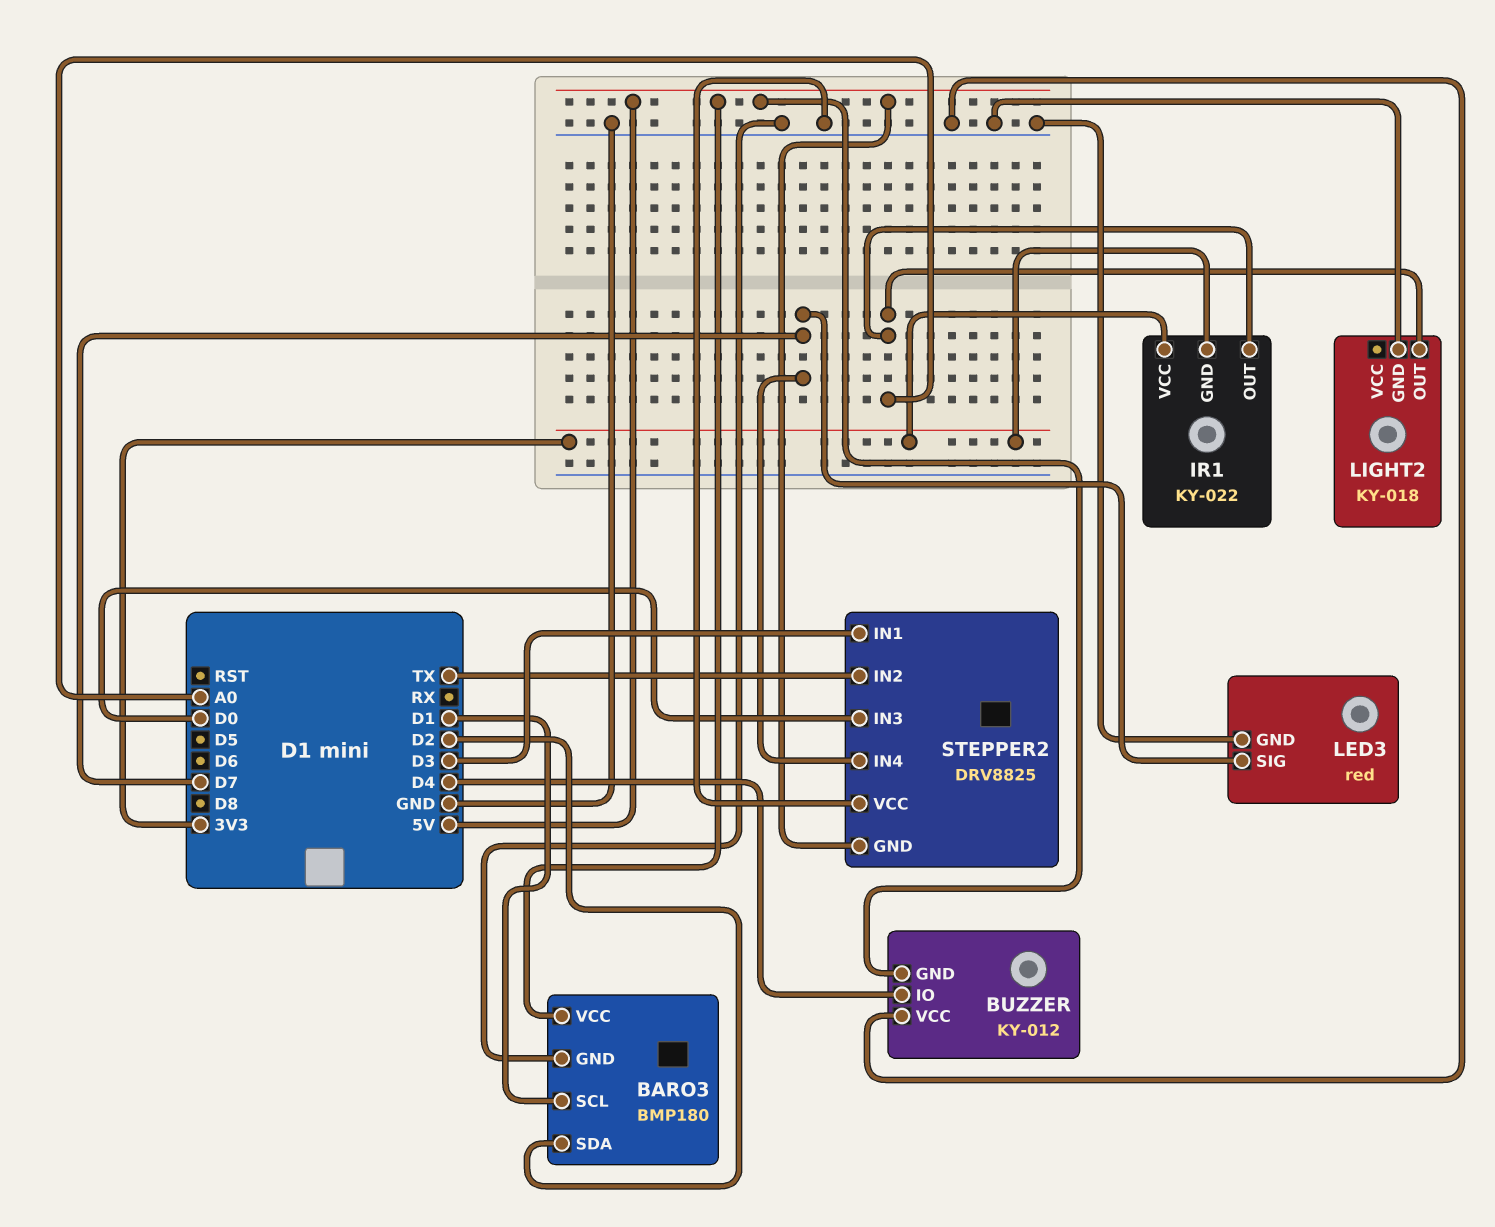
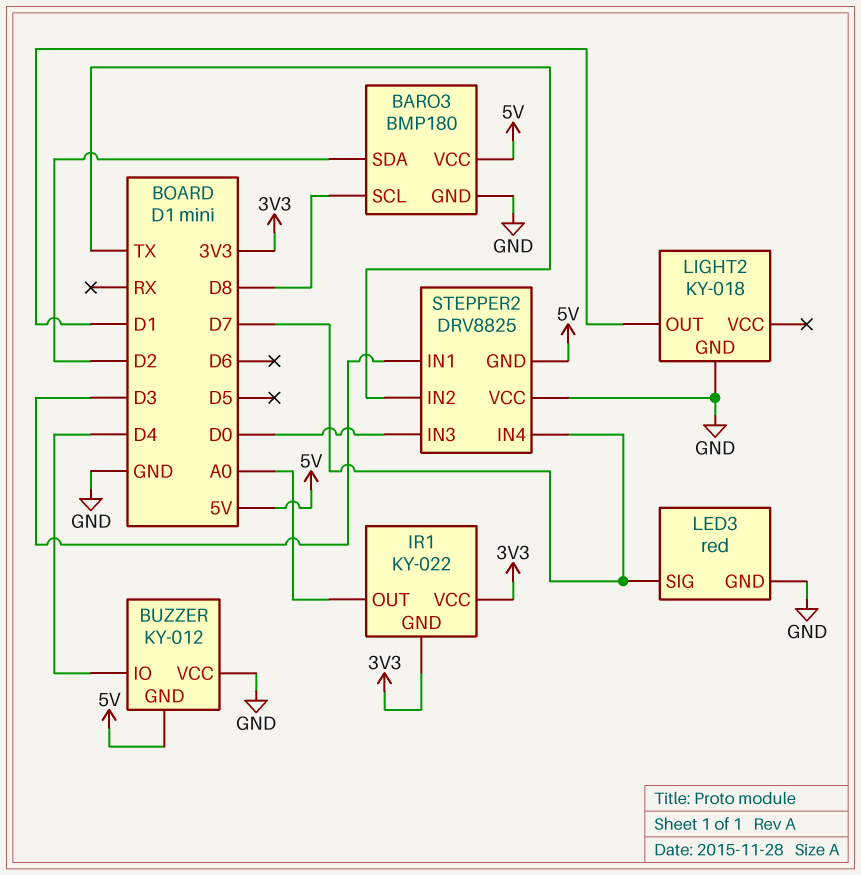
BARO3 pin SCL: D1 -> D8
LIGHT2 pin OUT: A0 -> D1

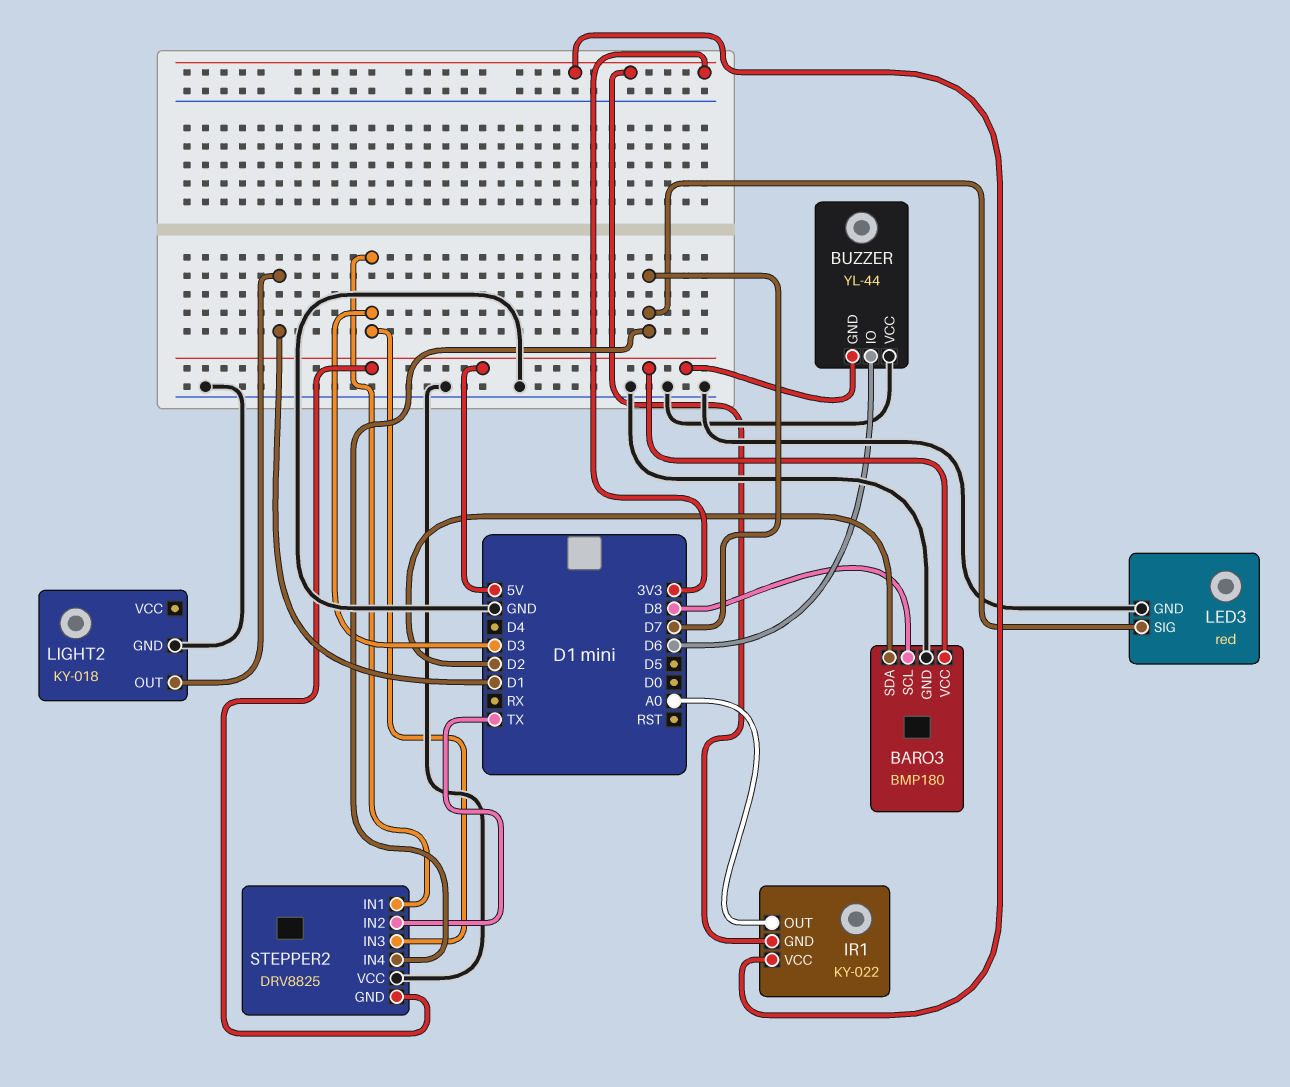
BUZZER: KY-012 -> YL-44
BUZZER pin IO: D4 -> D6
STEPPER2 pin IN3: D0 -> D3

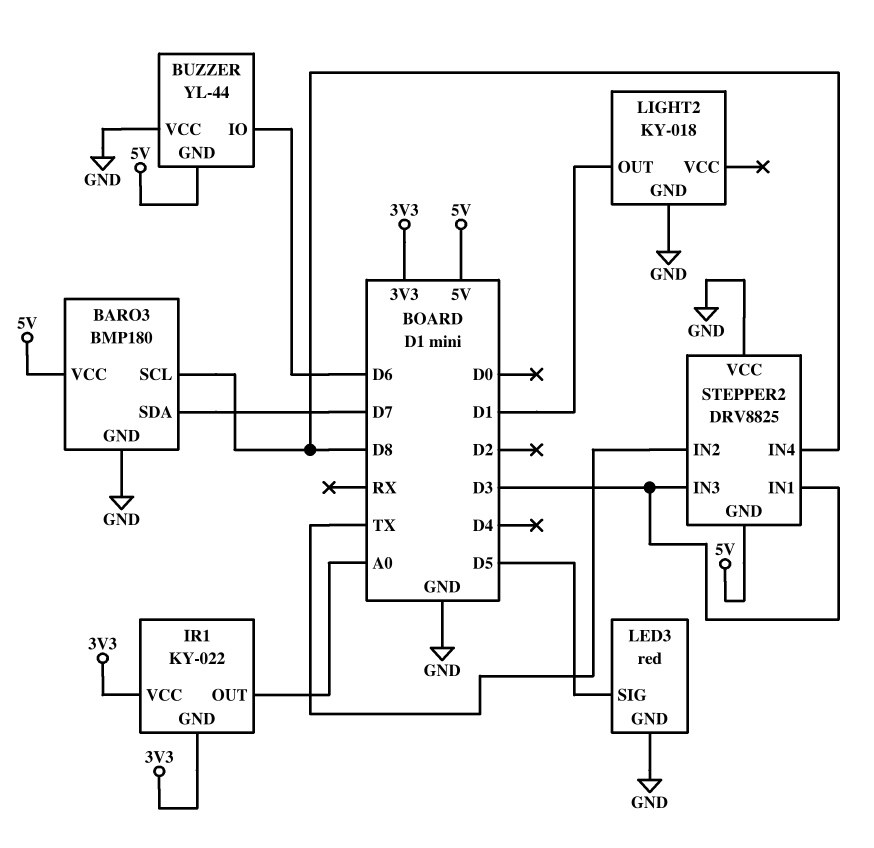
BARO3 pin SDA: D2 -> D7
LED3 pin SIG: D7 -> D5
STEPPER2 pin IN4: D7 -> D8

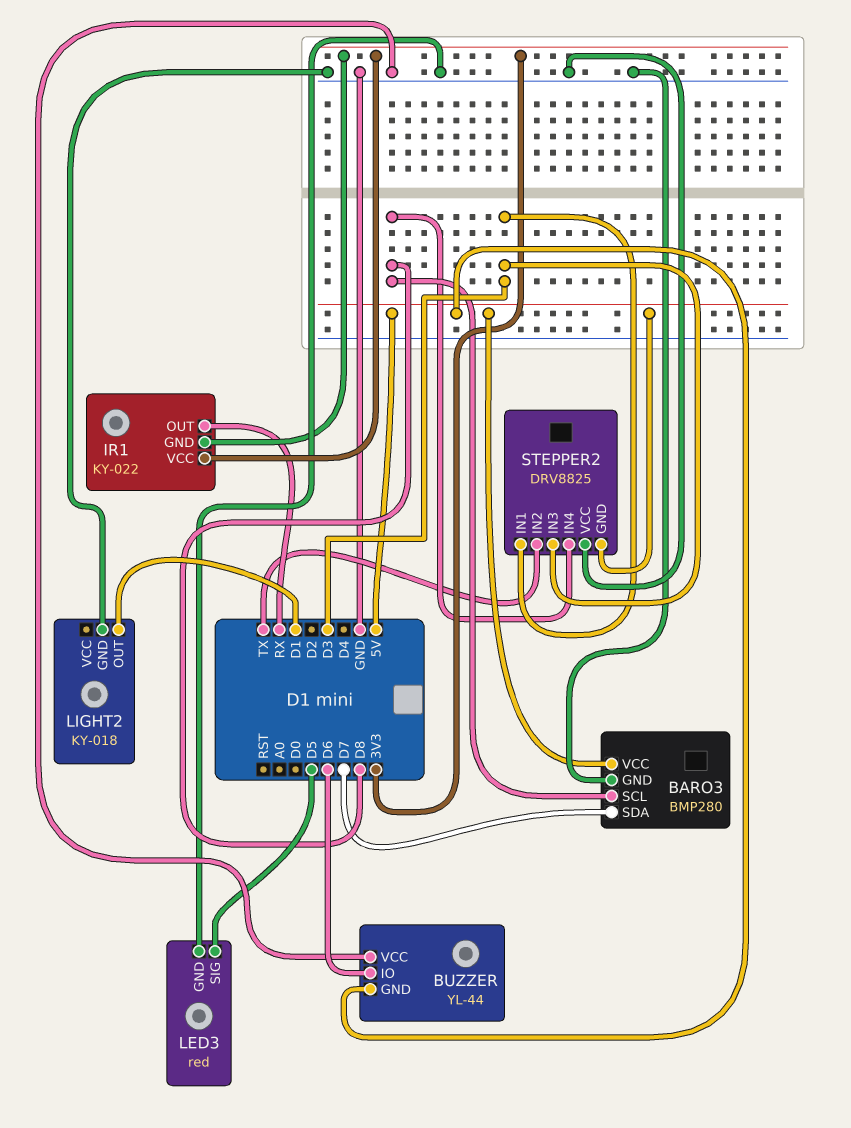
BARO3: BMP180 -> BMP280
IR1 pin OUT: A0 -> RX

